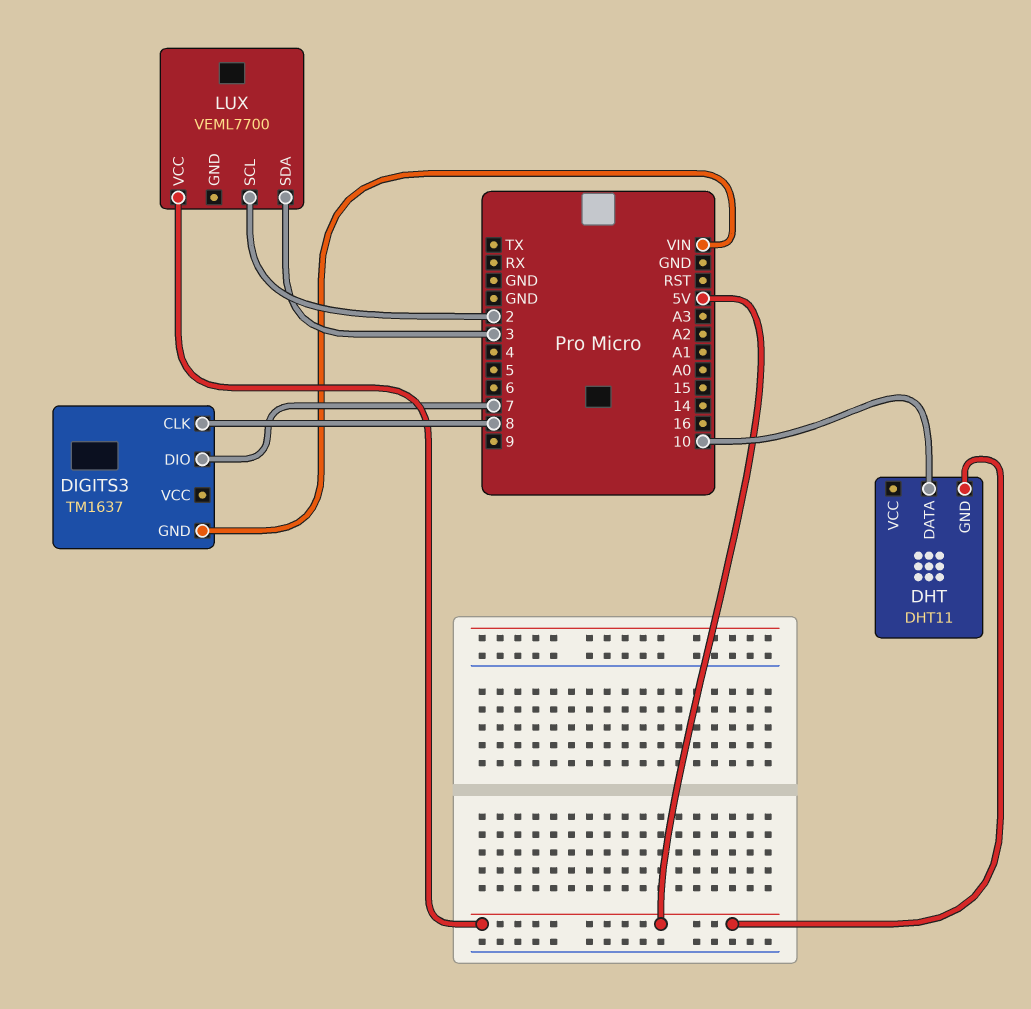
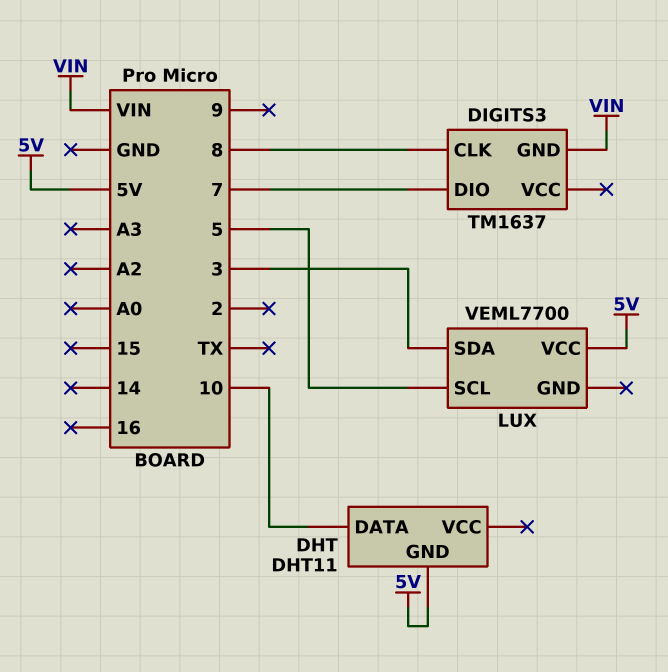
LUX pin SCL: 2 -> 5

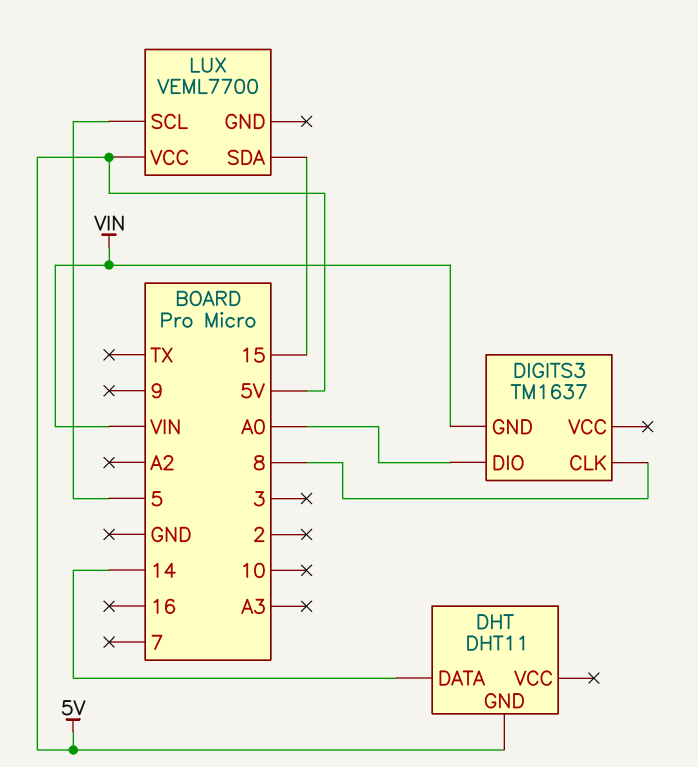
DHT pin DATA: 10 -> 14
DIGITS3 pin DIO: 7 -> A0
LUX pin SDA: 3 -> 15

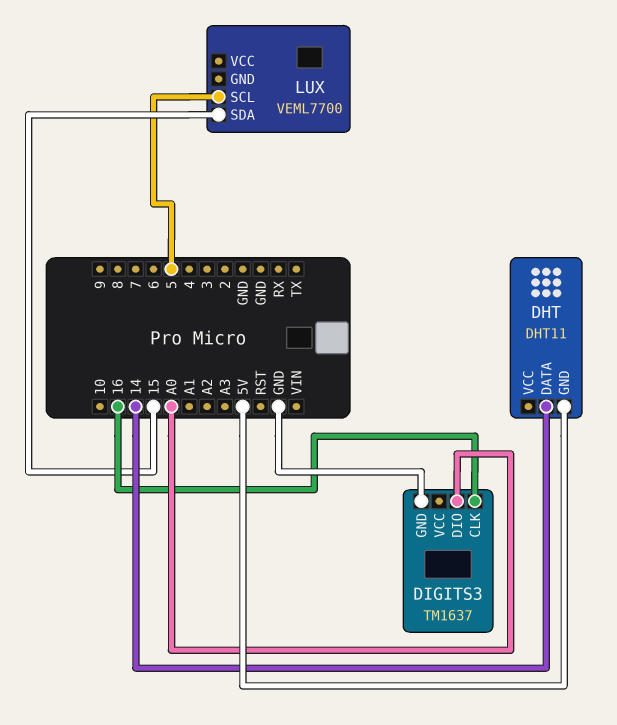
DIGITS3 pin CLK: 8 -> 16
DIGITS3 pin GND: VIN -> GND
LUX pin VCC: 5V -> none

